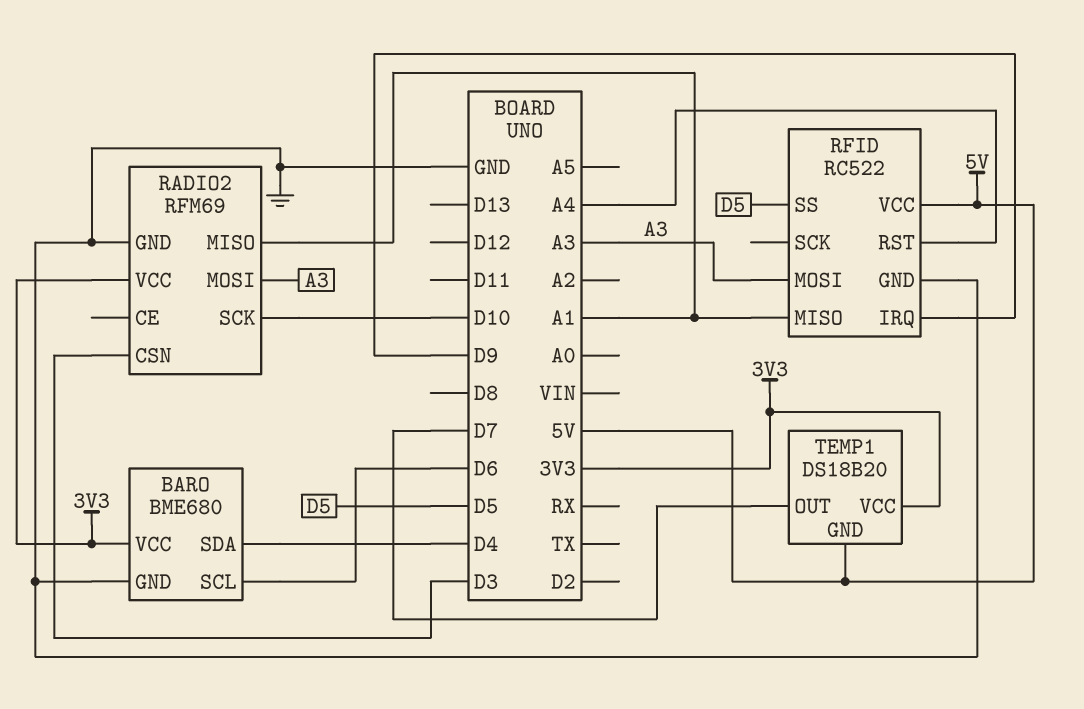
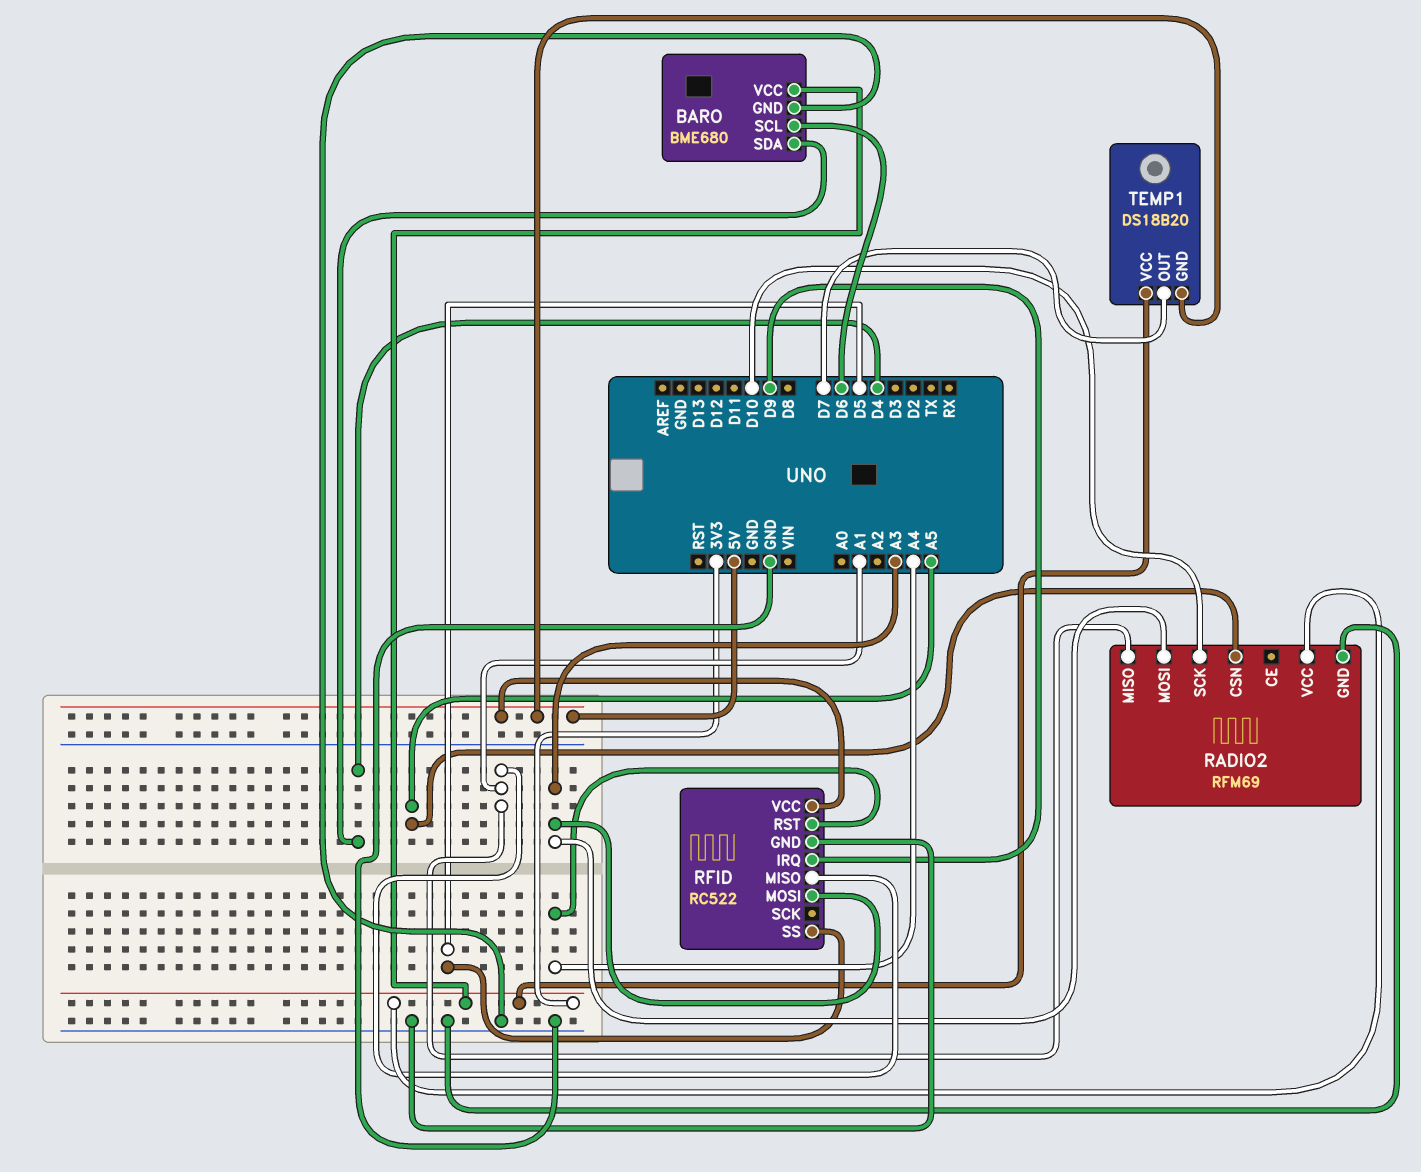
RADIO2 pin CSN: D3 -> A5

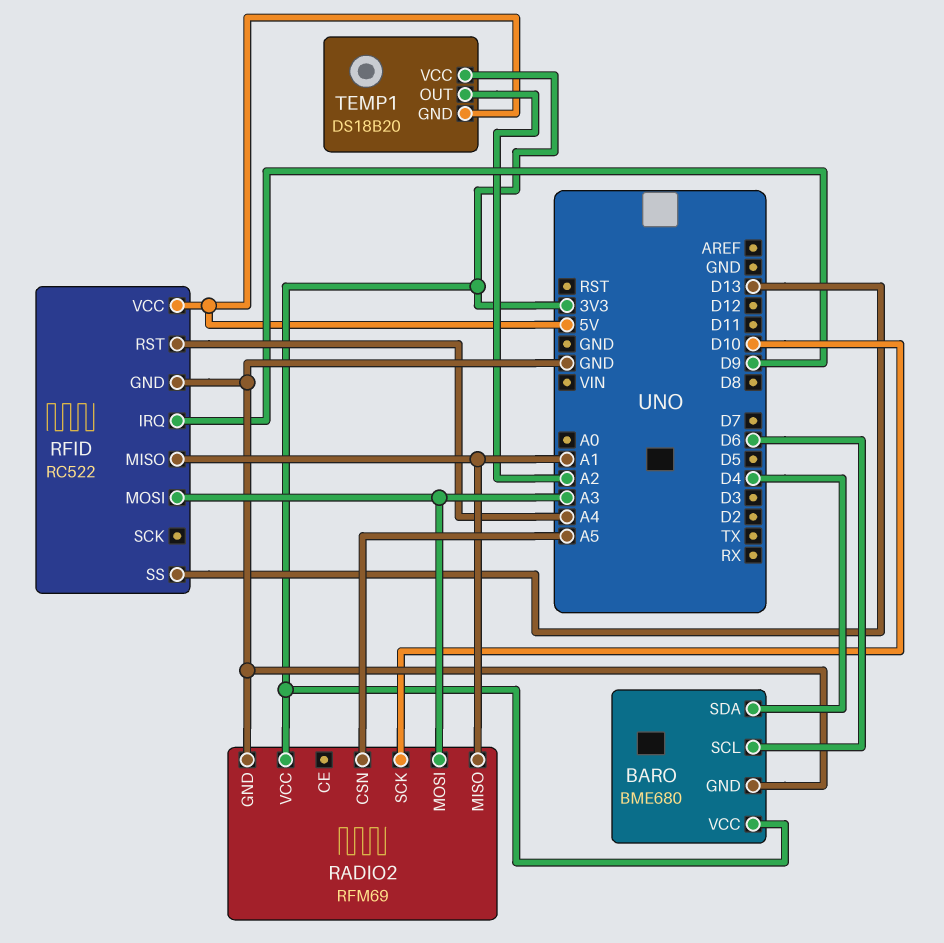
RFID pin SS: D5 -> D13
TEMP1 pin OUT: D7 -> A2

